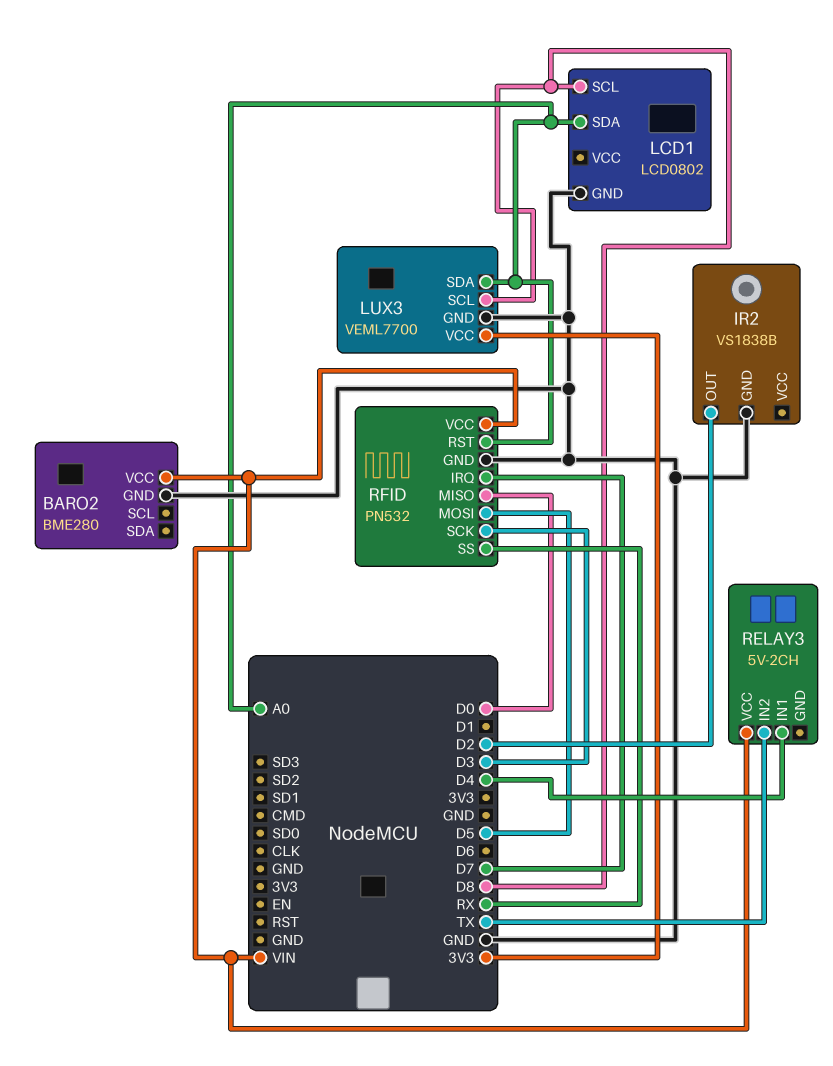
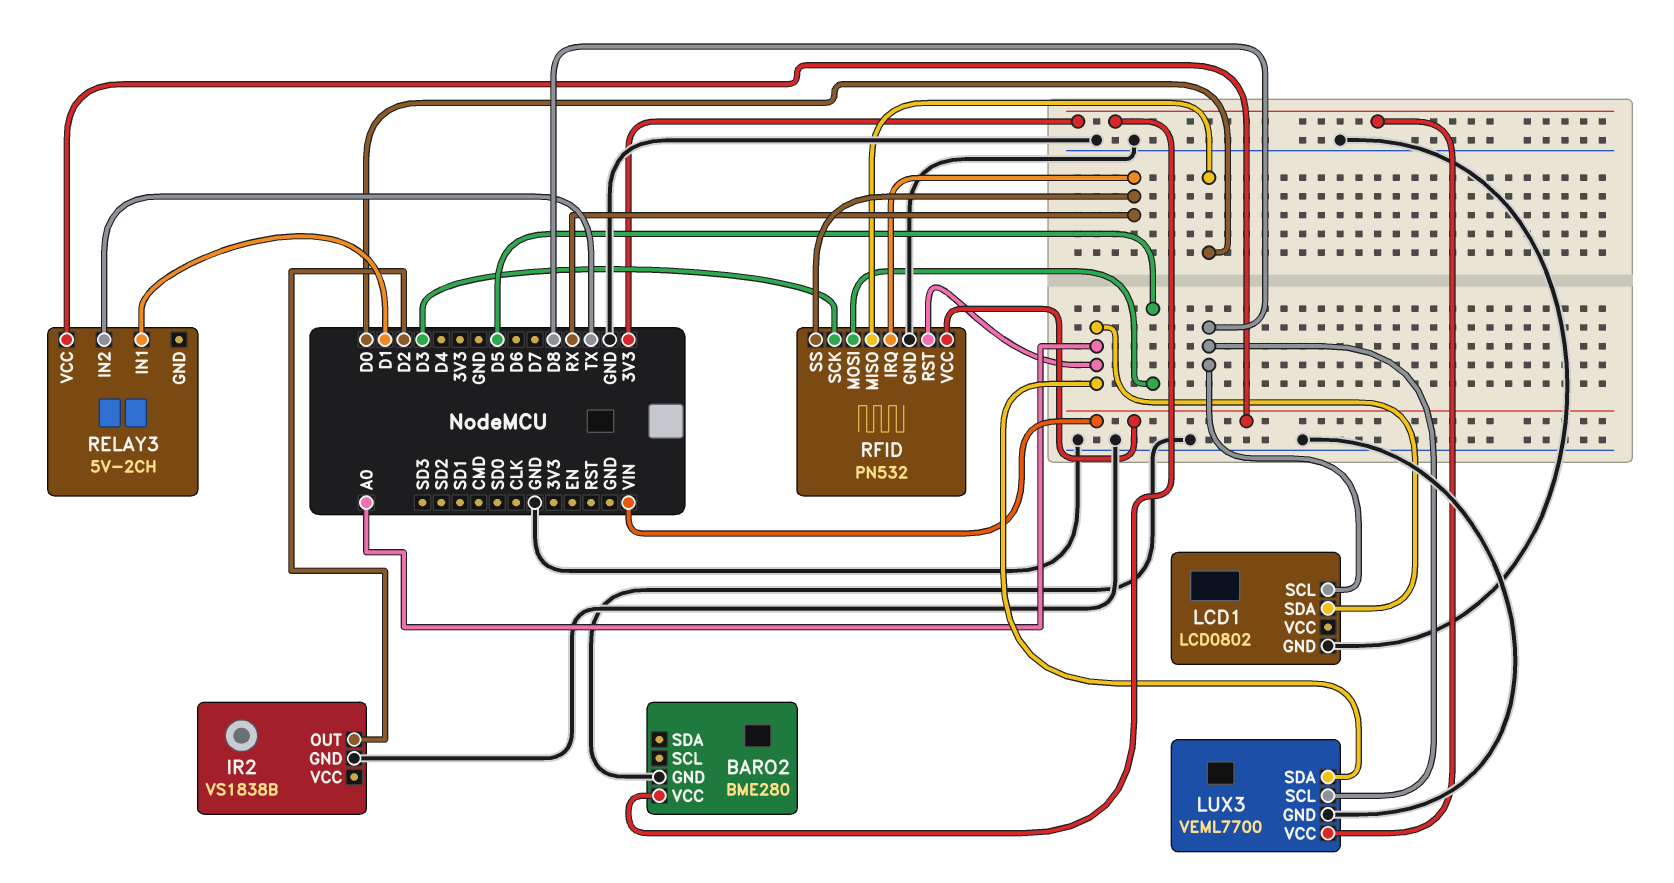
BARO2 pin VCC: VIN -> 3V3
RELAY3 pin IN1: D4 -> D1
RFID pin IRQ: D7 -> RX

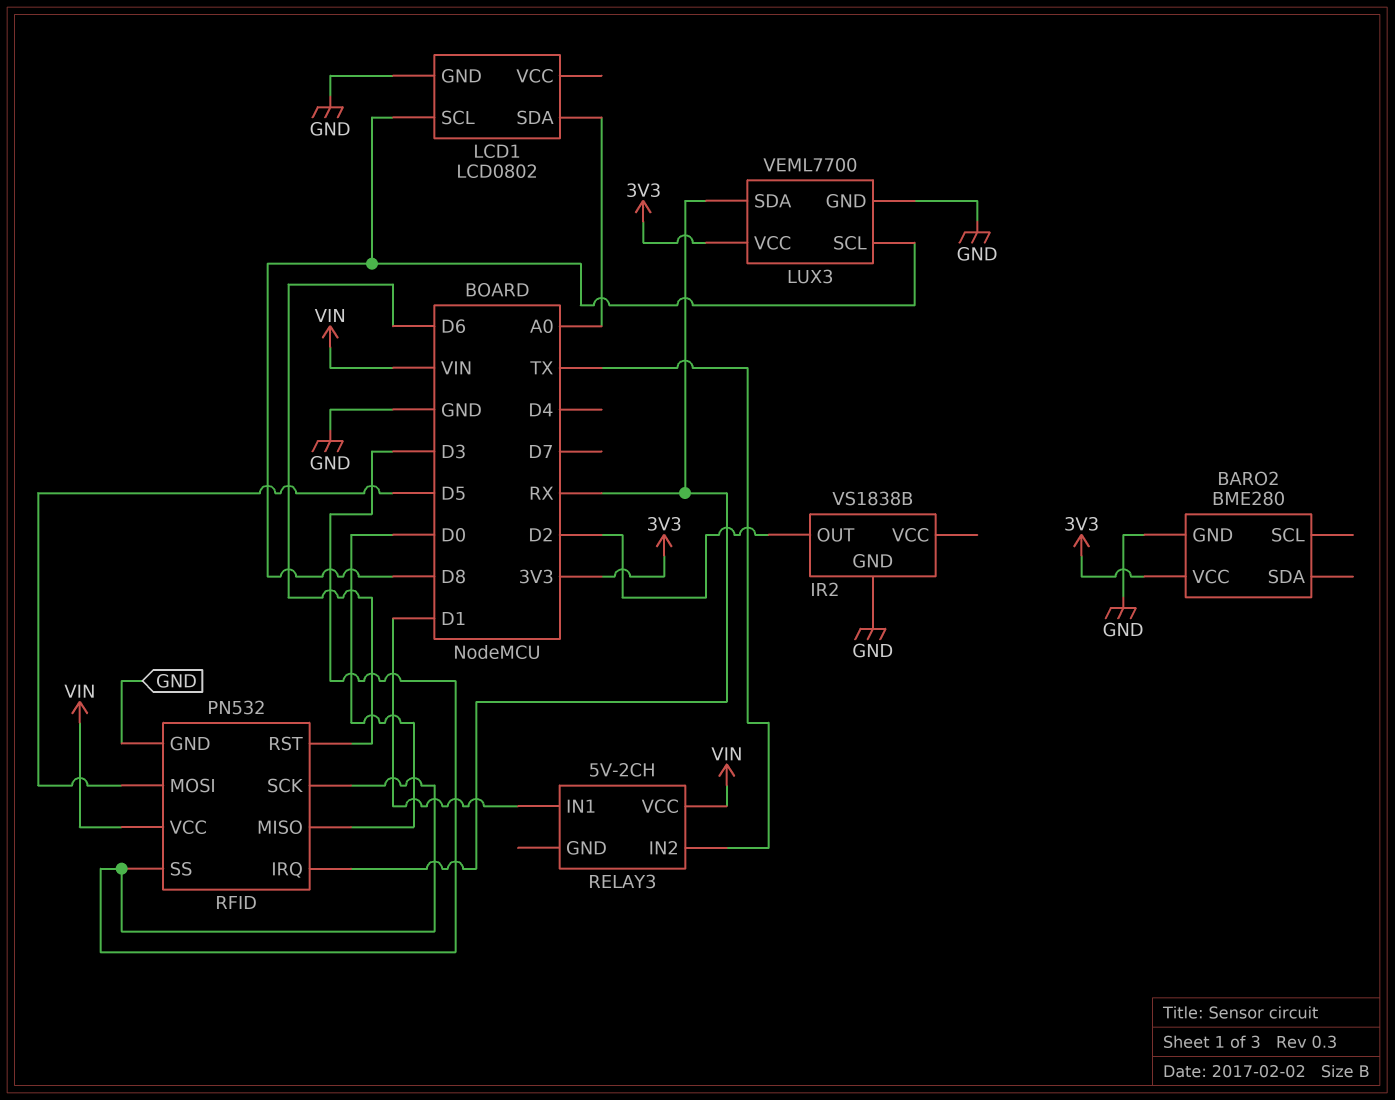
LUX3 pin SDA: A0 -> RX
RFID pin RST: A0 -> D6
RFID pin SS: RX -> D3

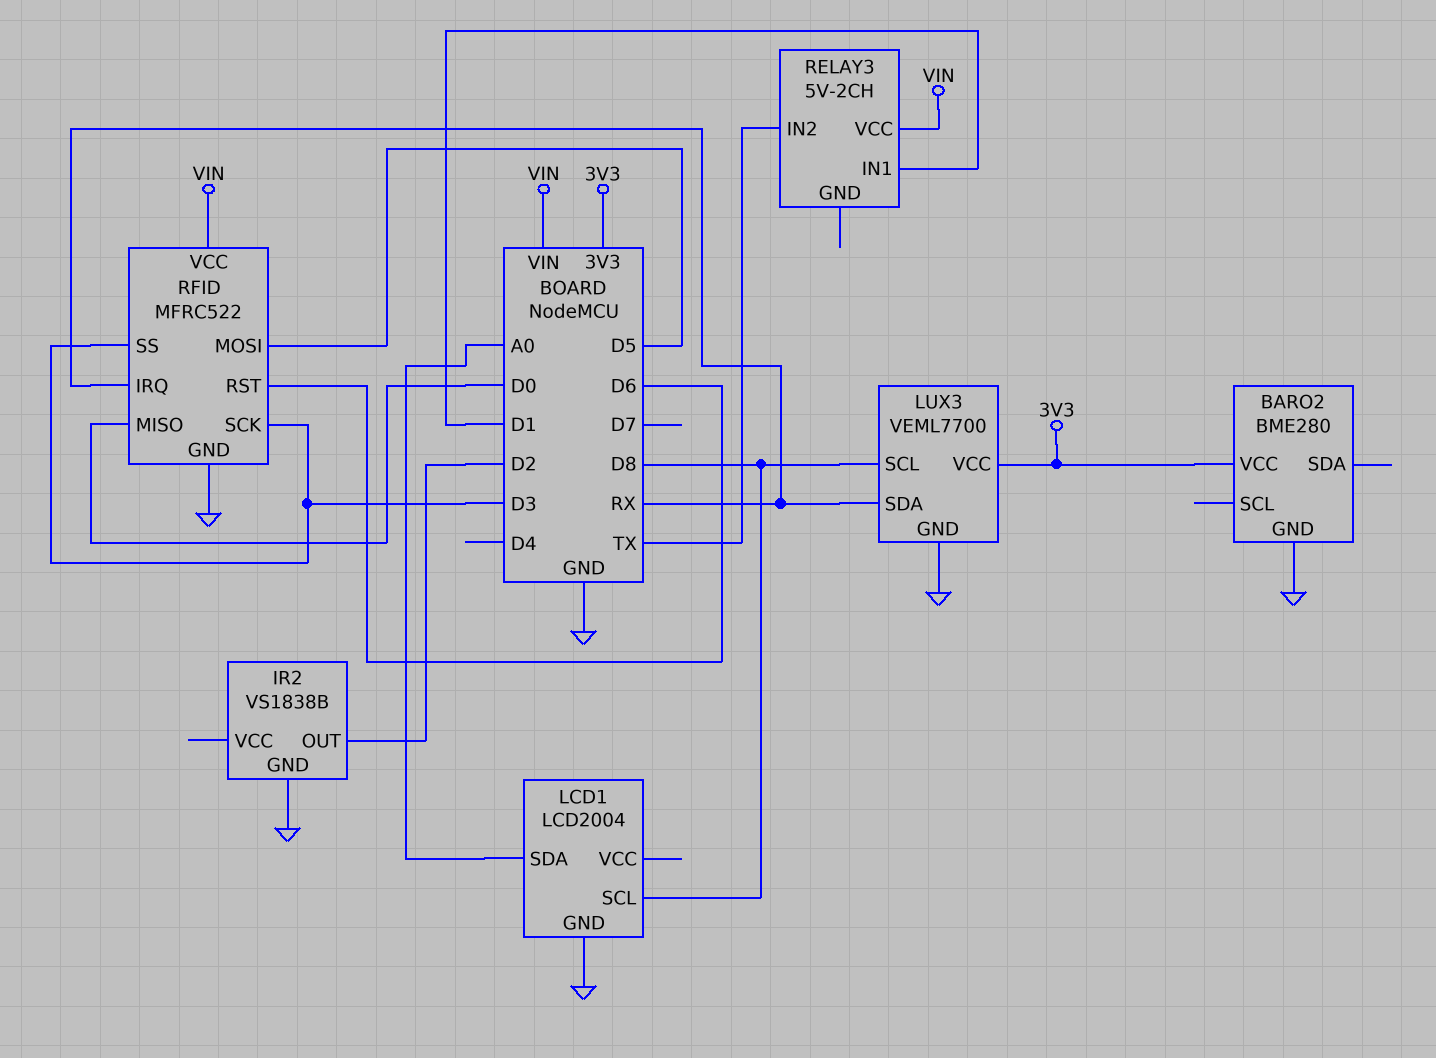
LCD1: LCD0802 -> LCD2004
RFID: PN532 -> MFRC522

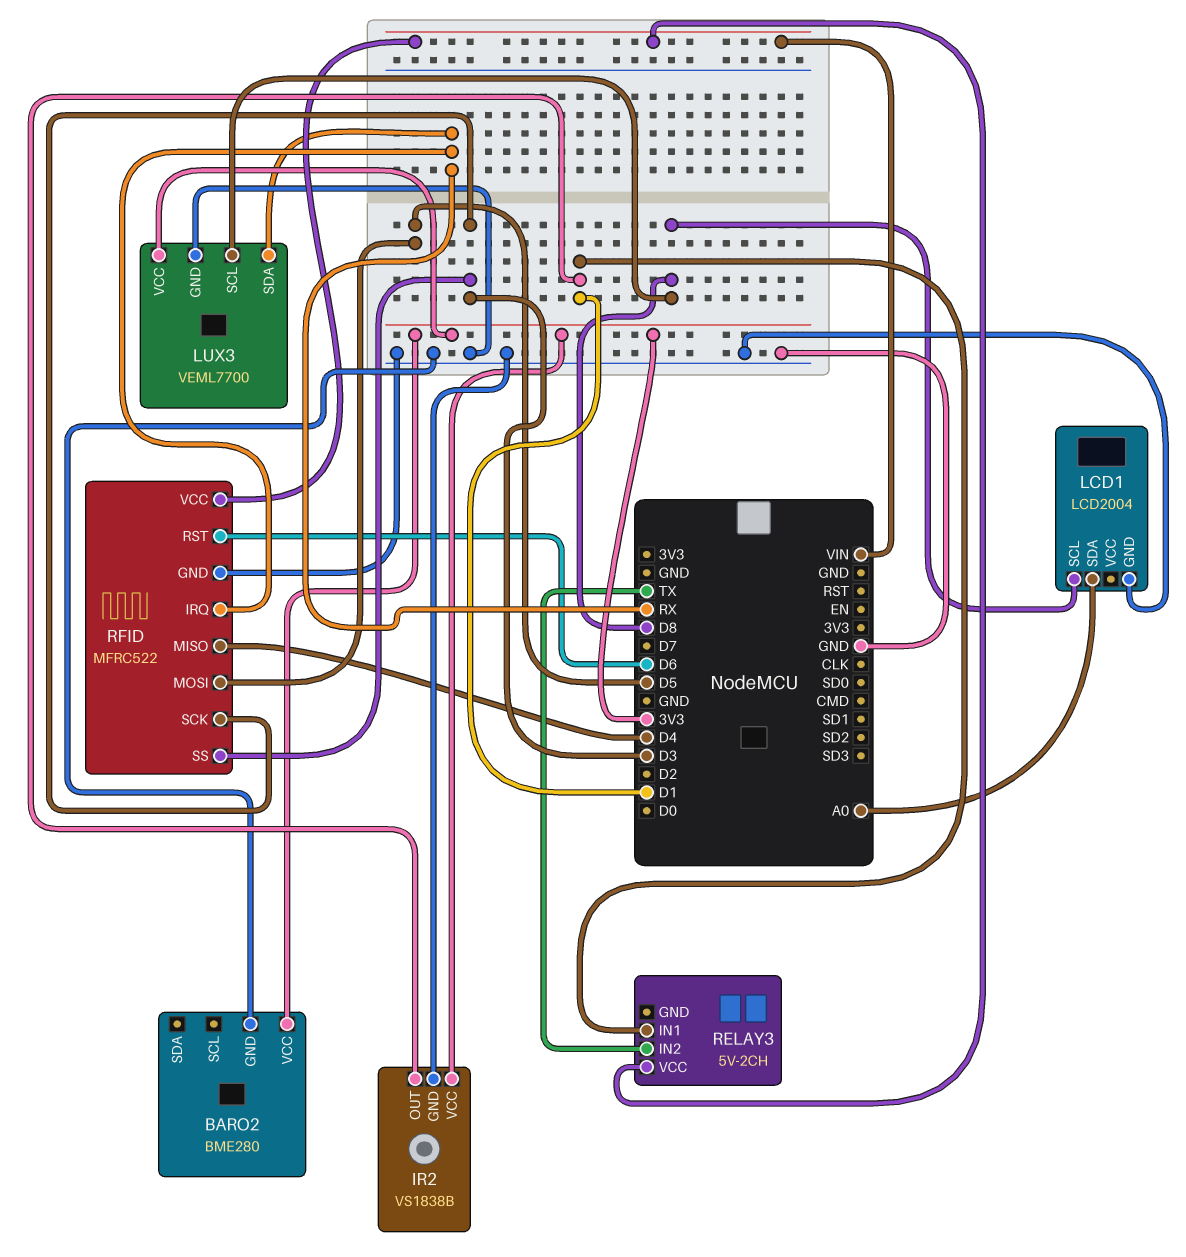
IR2 pin OUT: D2 -> D1
IR2 pin VCC: none -> 3V3
RFID pin MISO: D0 -> D4

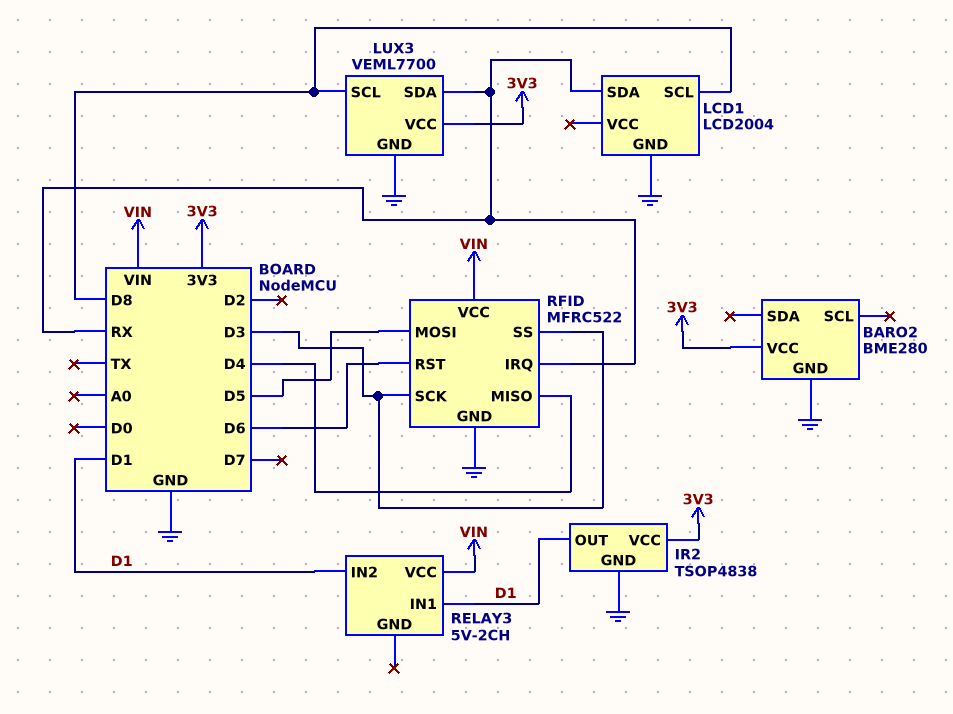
IR2: VS1838B -> TSOP4838
LCD1 pin SDA: A0 -> RX
RELAY3 pin IN2: TX -> D1

